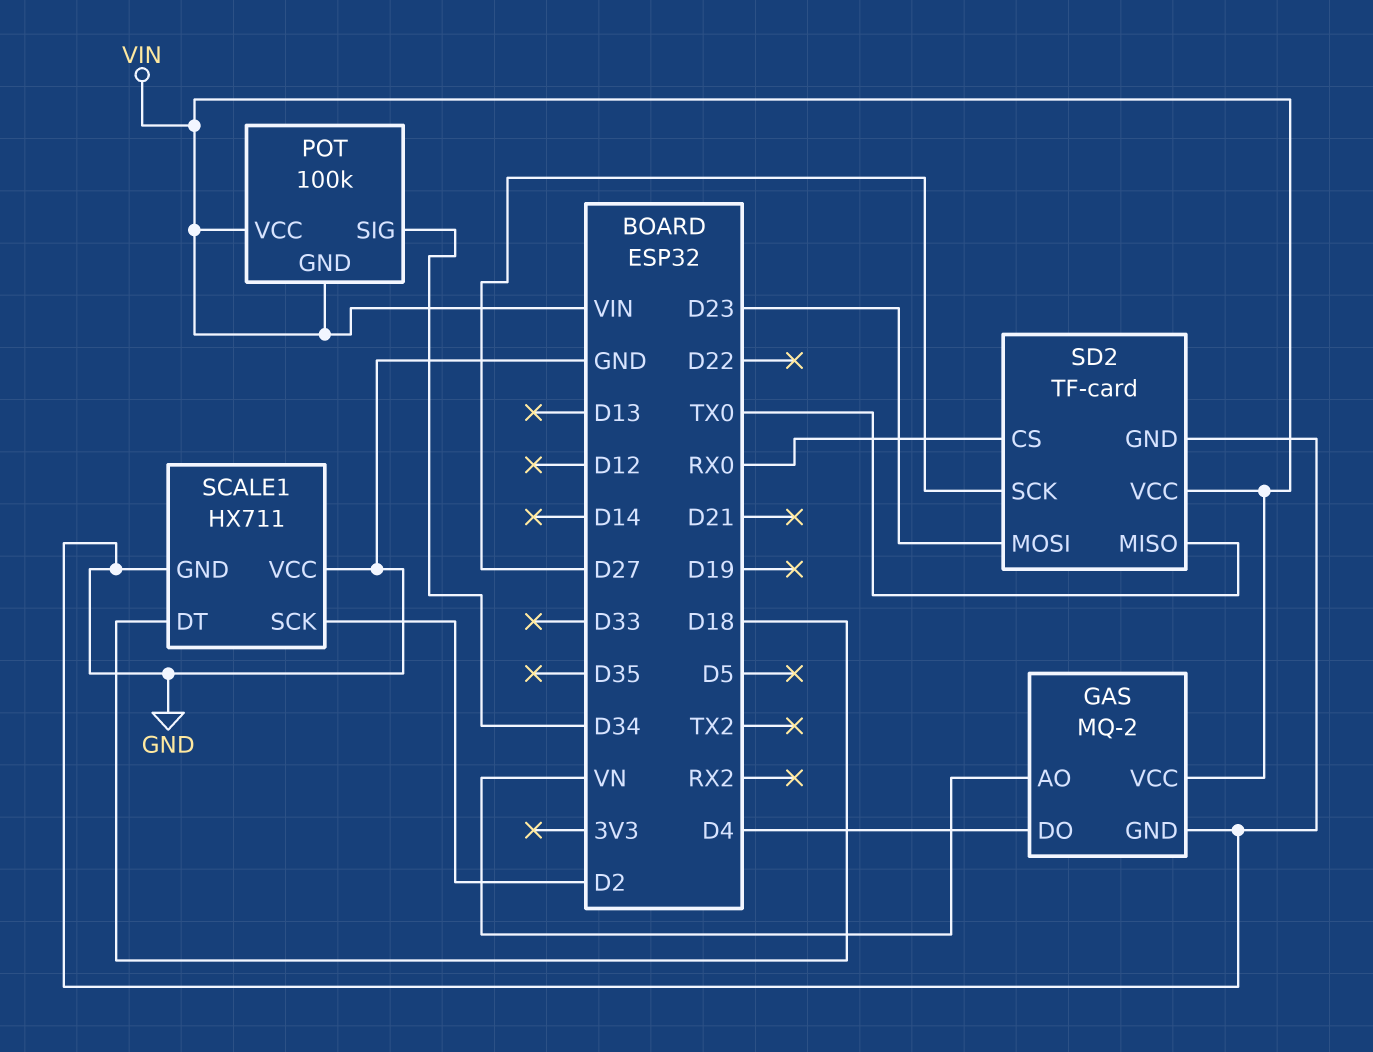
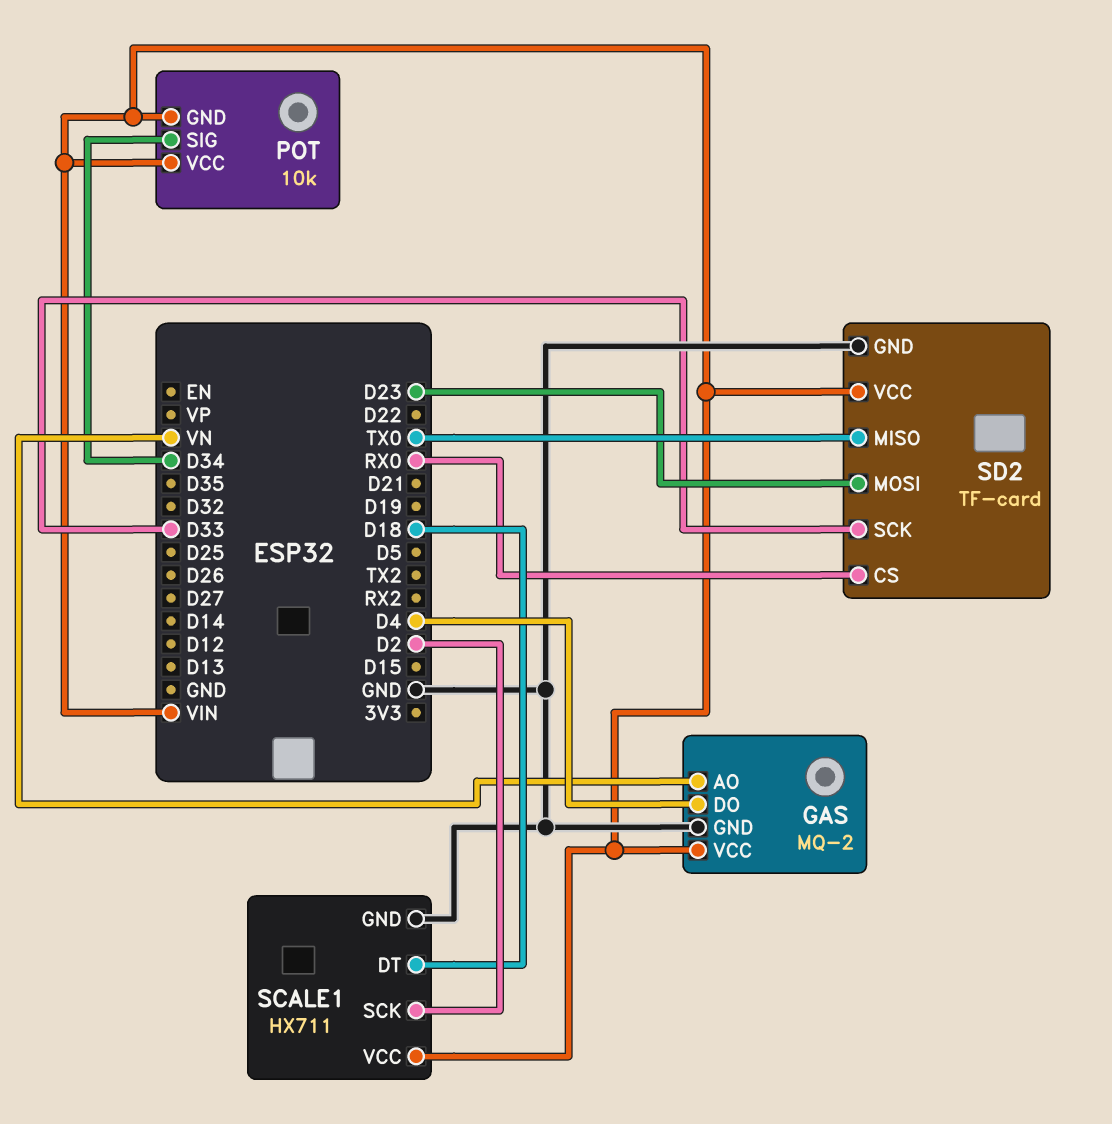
POT: 100k -> 10k
SCALE1 pin VCC: GND -> VIN
SD2 pin SCK: D27 -> D33

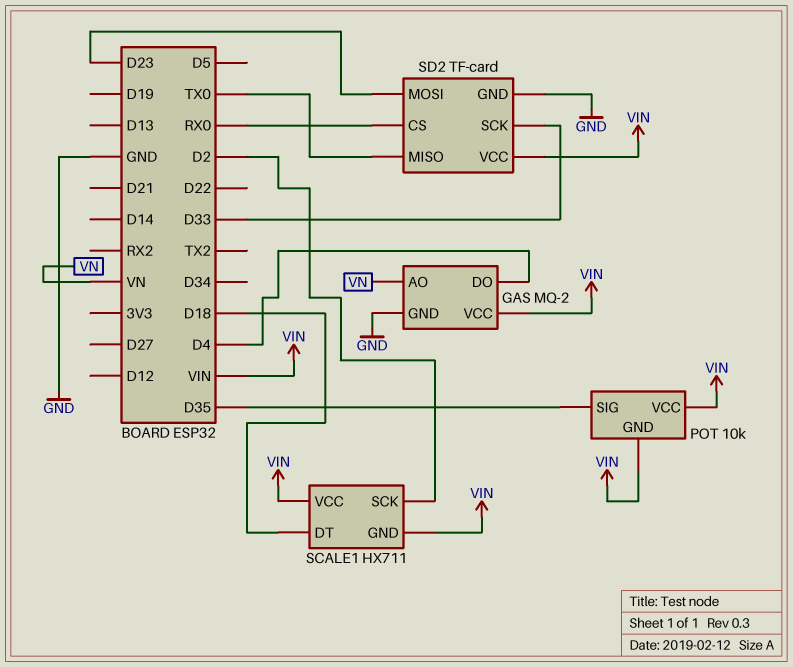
POT pin SIG: D34 -> D35
SCALE1 pin GND: GND -> VIN

